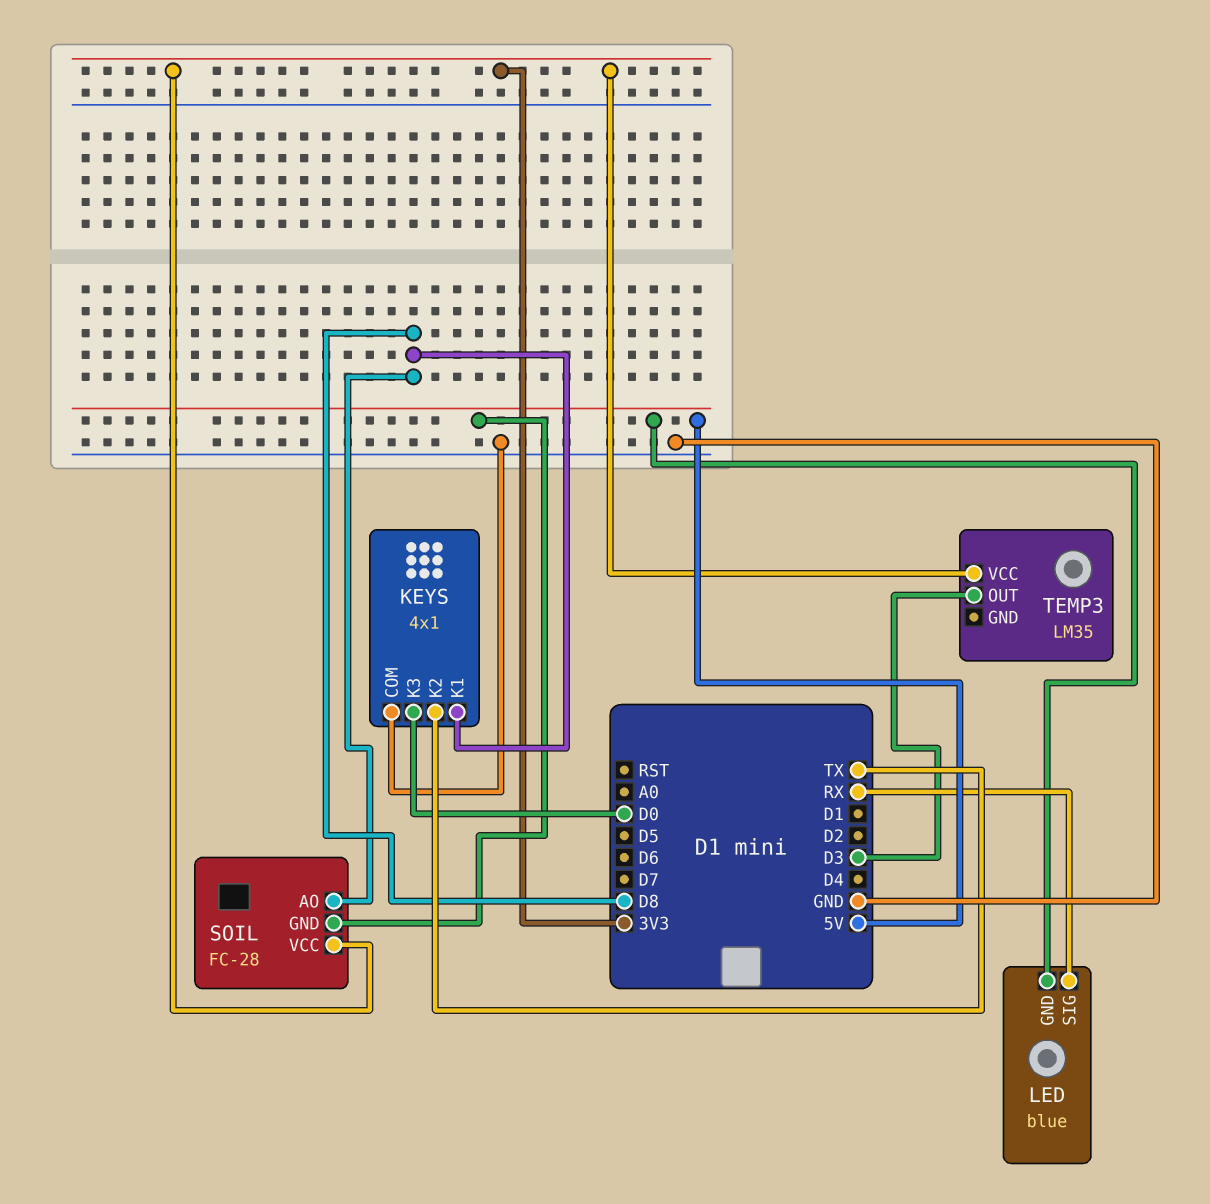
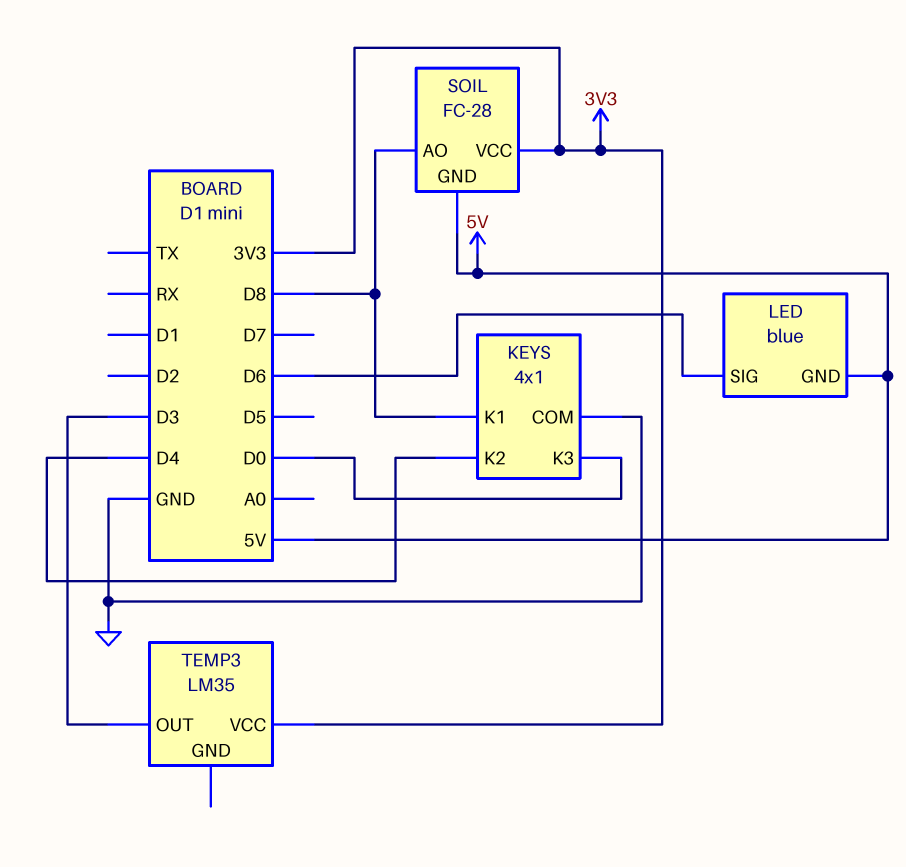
KEYS pin K2: TX -> D4
LED pin SIG: RX -> D6

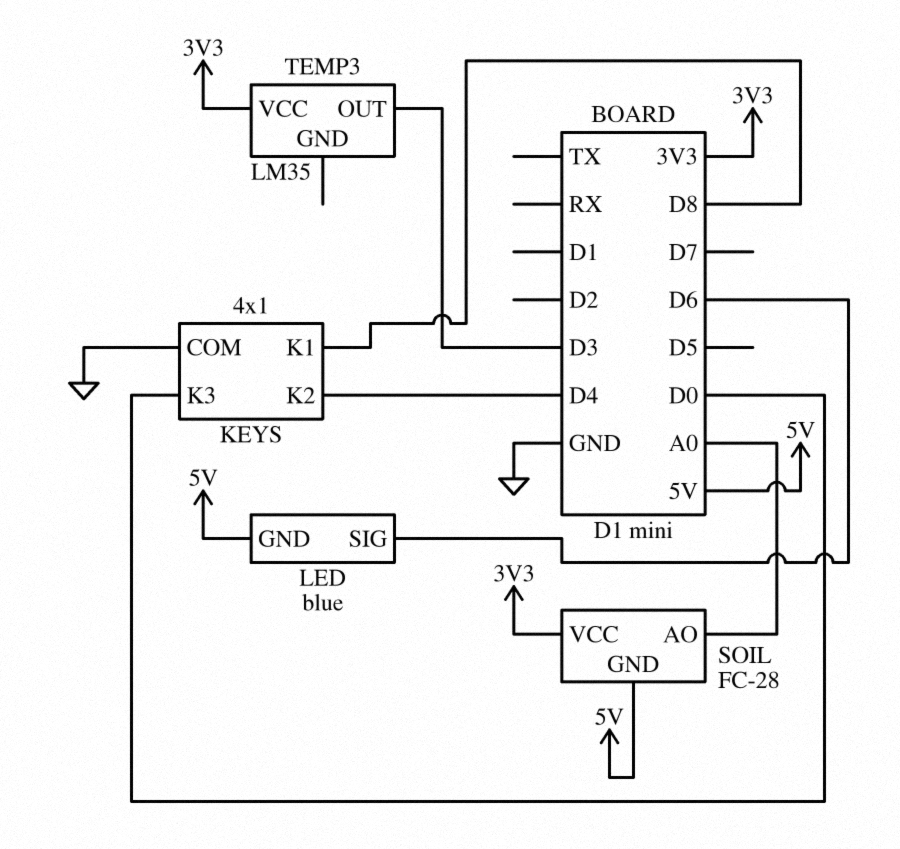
SOIL pin AO: D8 -> A0

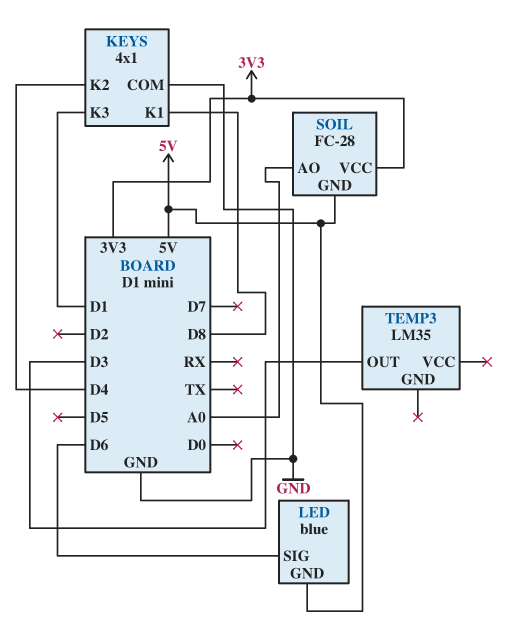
KEYS pin K3: D0 -> D1
TEMP3 pin VCC: 3V3 -> none

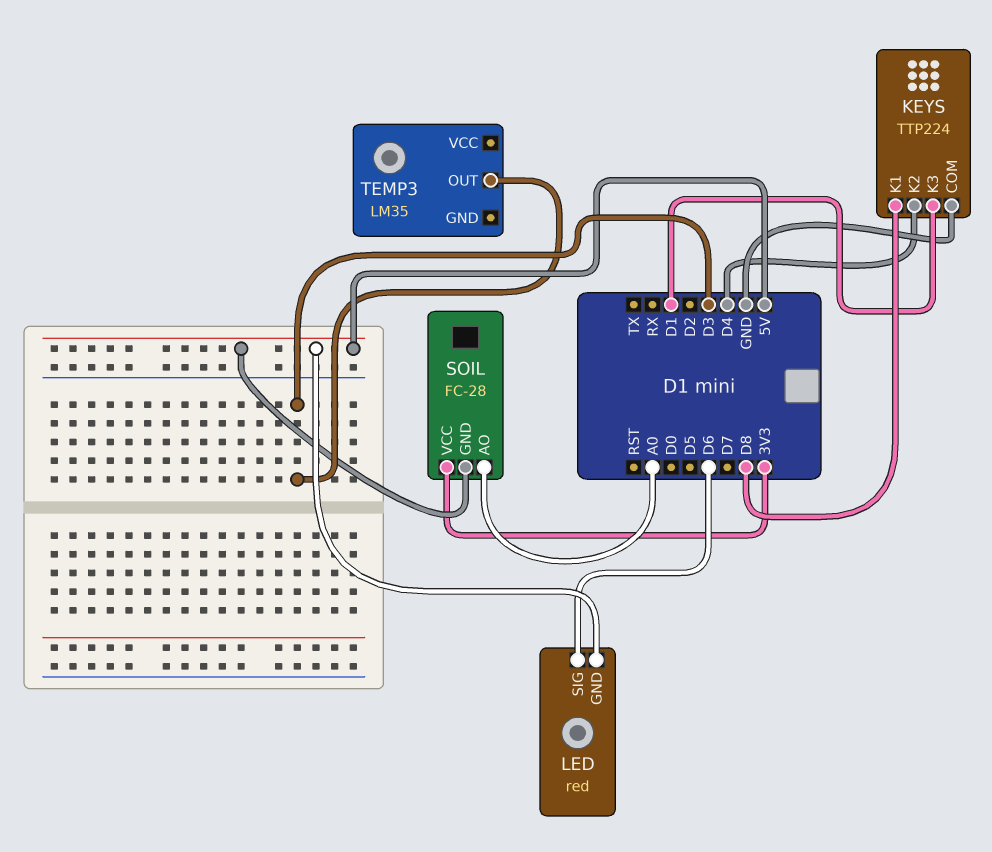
KEYS: 4x1 -> TTP224
LED: blue -> red

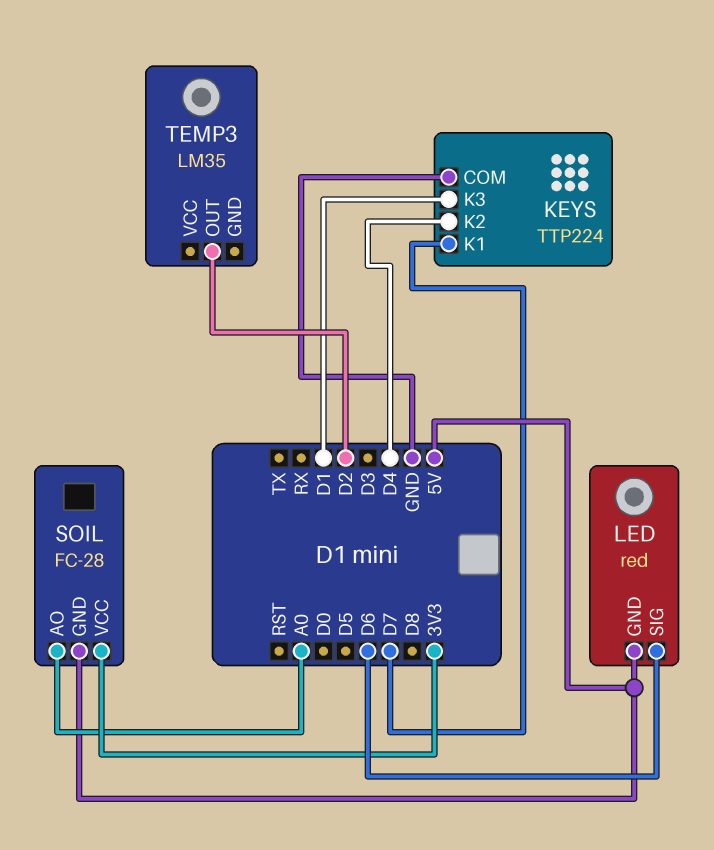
KEYS pin K1: D8 -> D7
TEMP3 pin OUT: D3 -> D2

